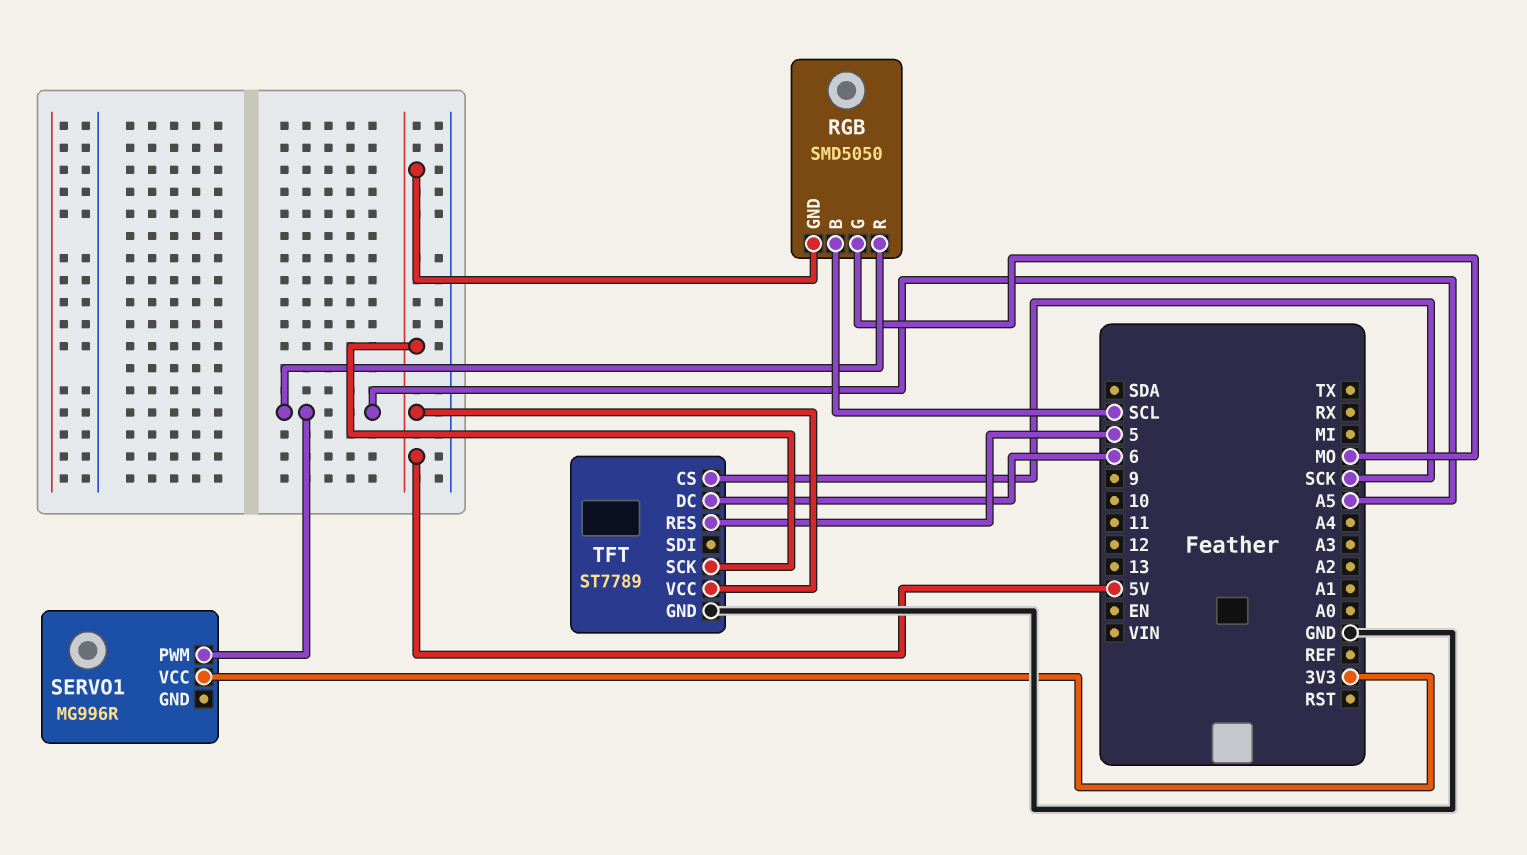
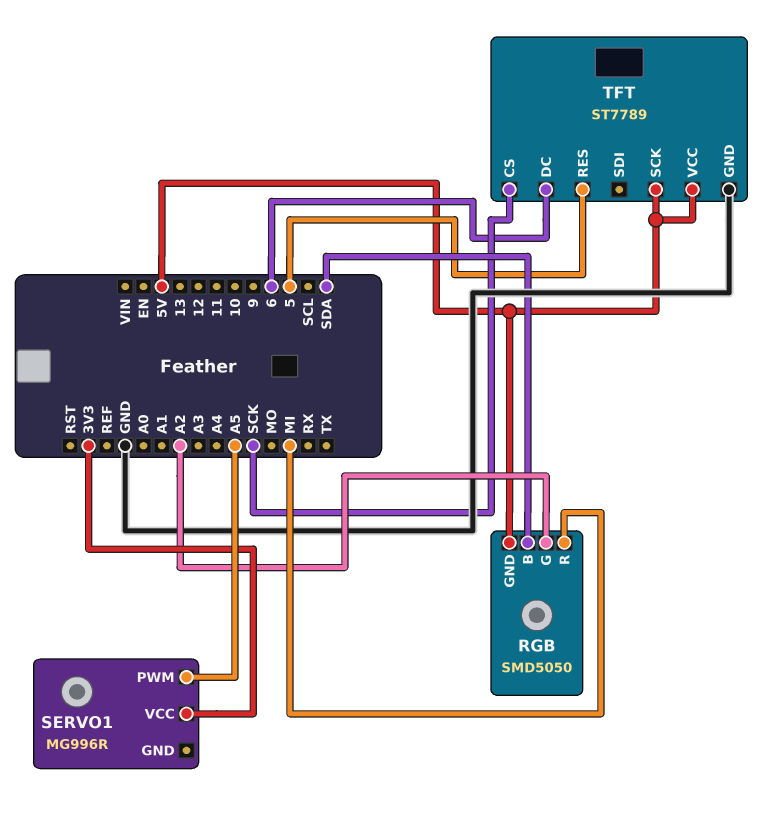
RGB pin B: SCL -> SDA
RGB pin G: MO -> A2
RGB pin R: A5 -> MI

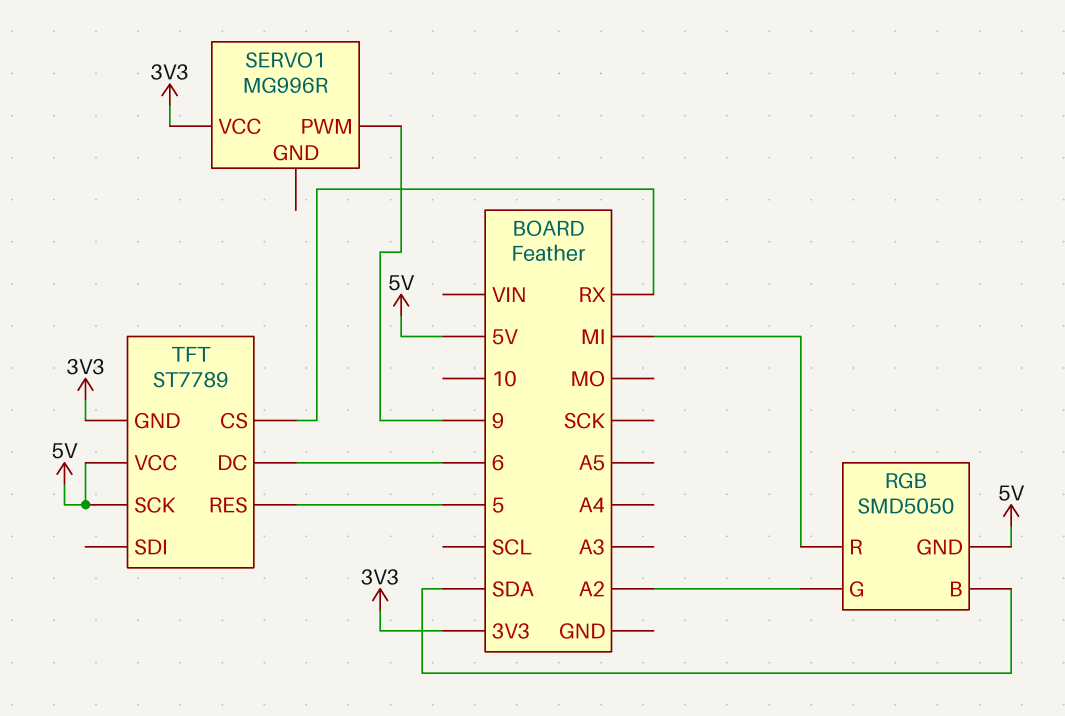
SERVO1 pin PWM: A5 -> 9
TFT pin CS: SCK -> RX
TFT pin GND: GND -> 3V3

